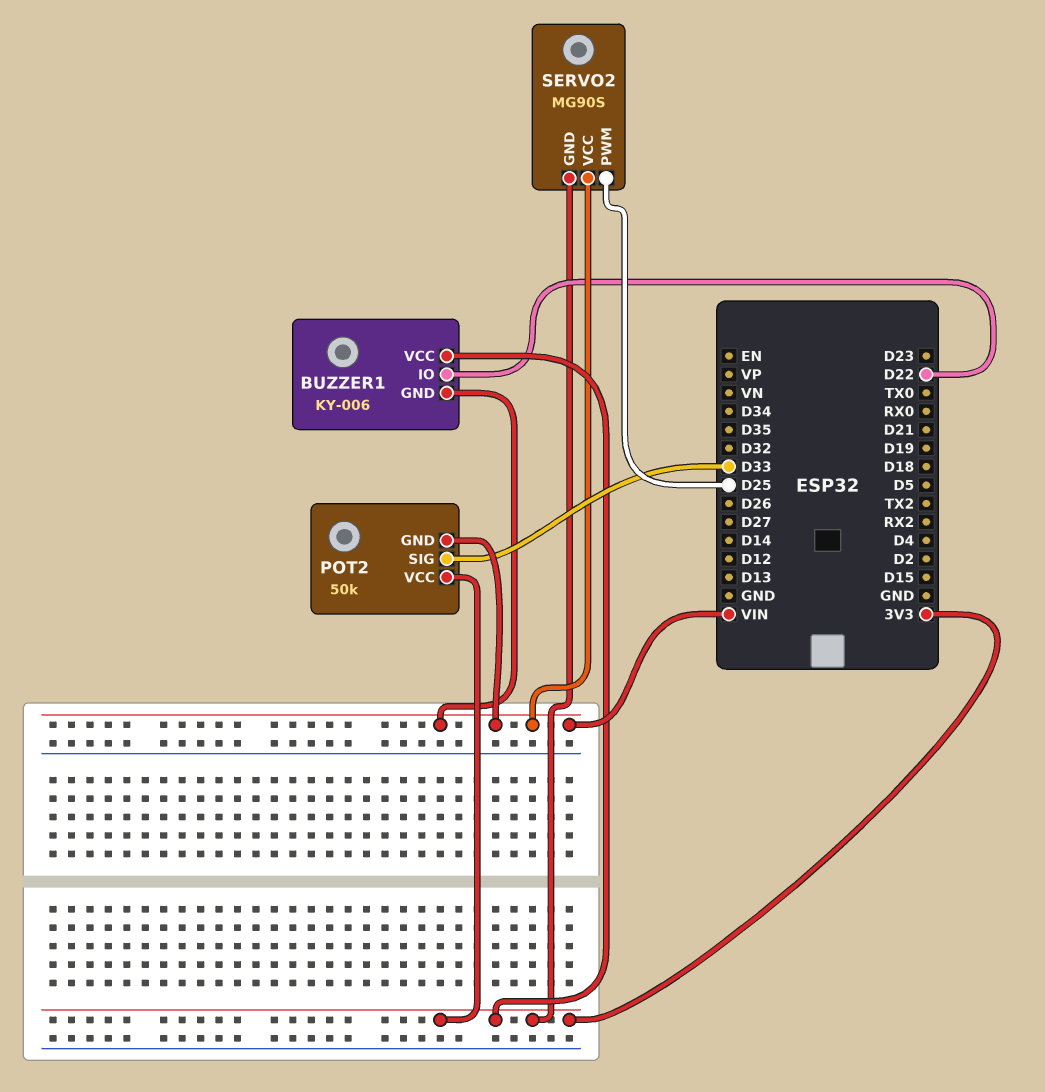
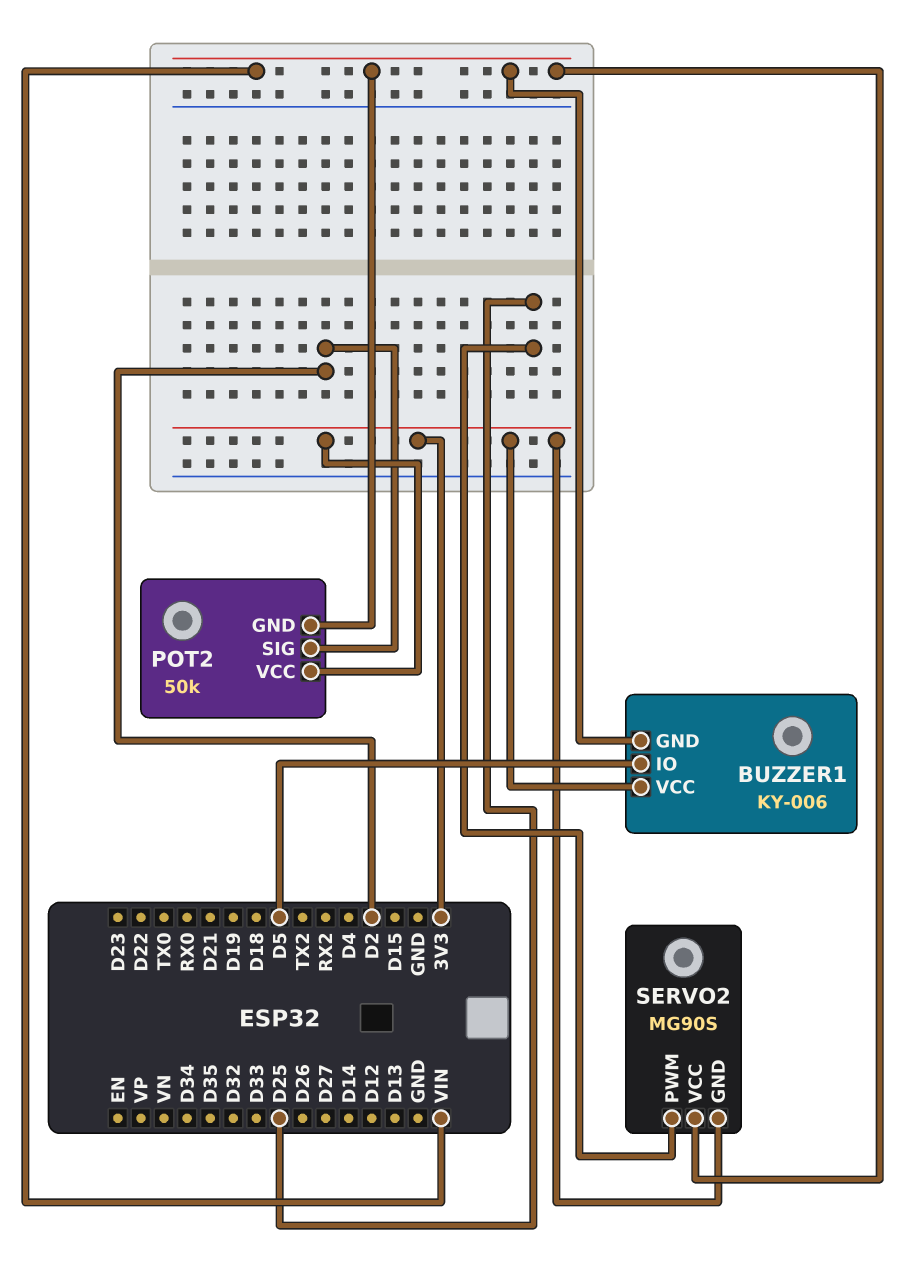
BUZZER1 pin IO: D22 -> D5
POT2 pin SIG: D33 -> D2

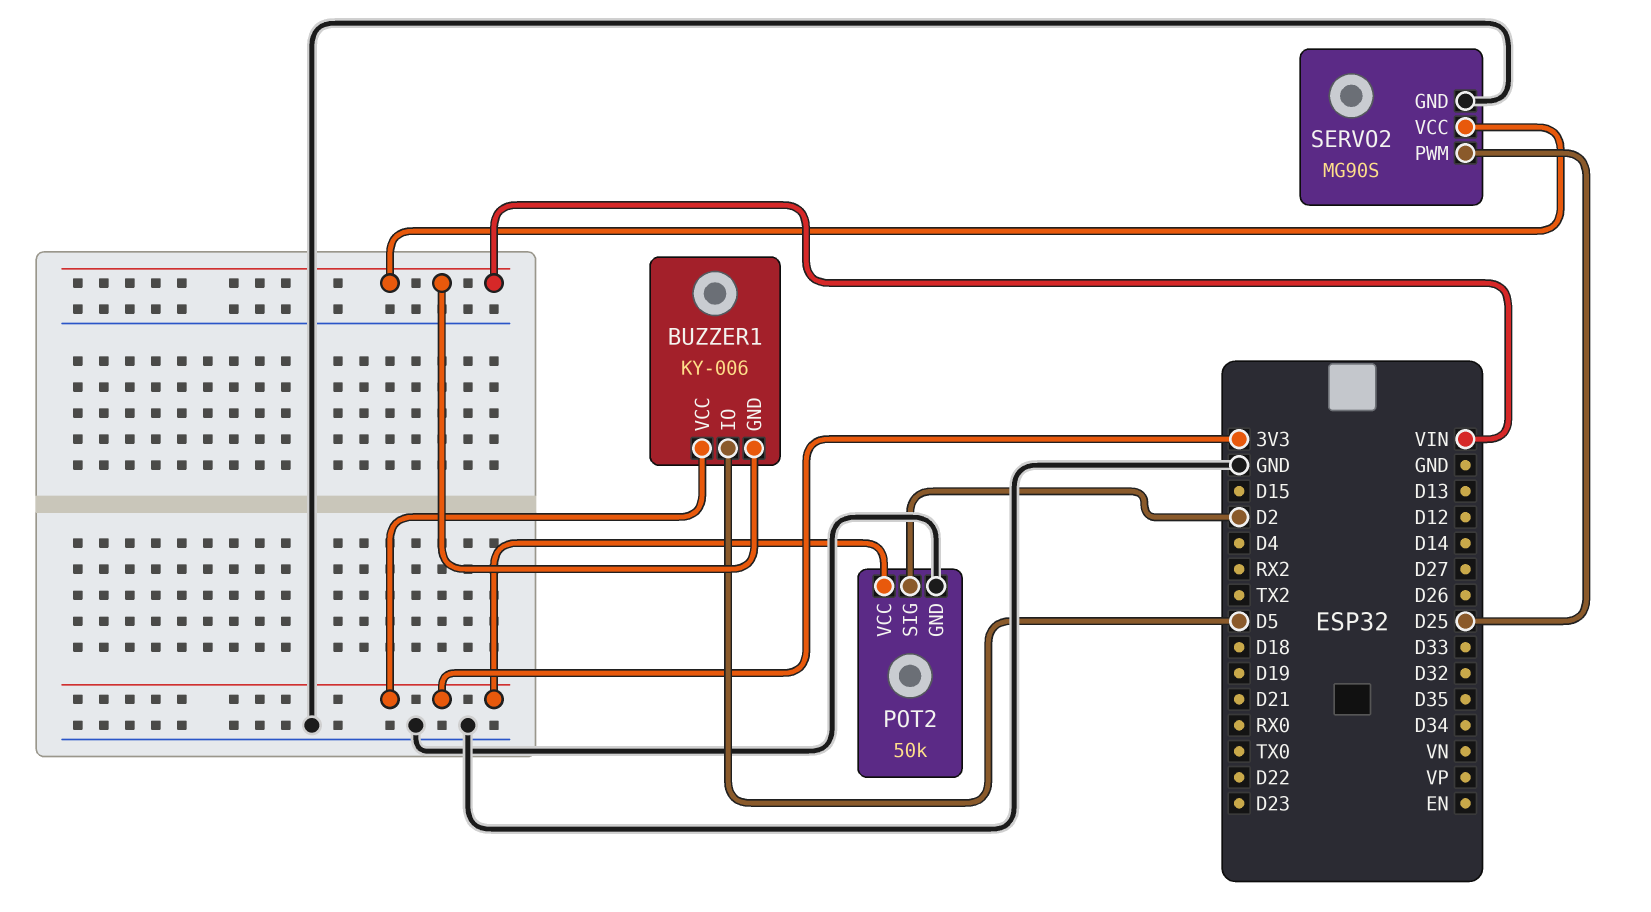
POT2 pin GND: VIN -> GND
SERVO2 pin GND: 3V3 -> GND

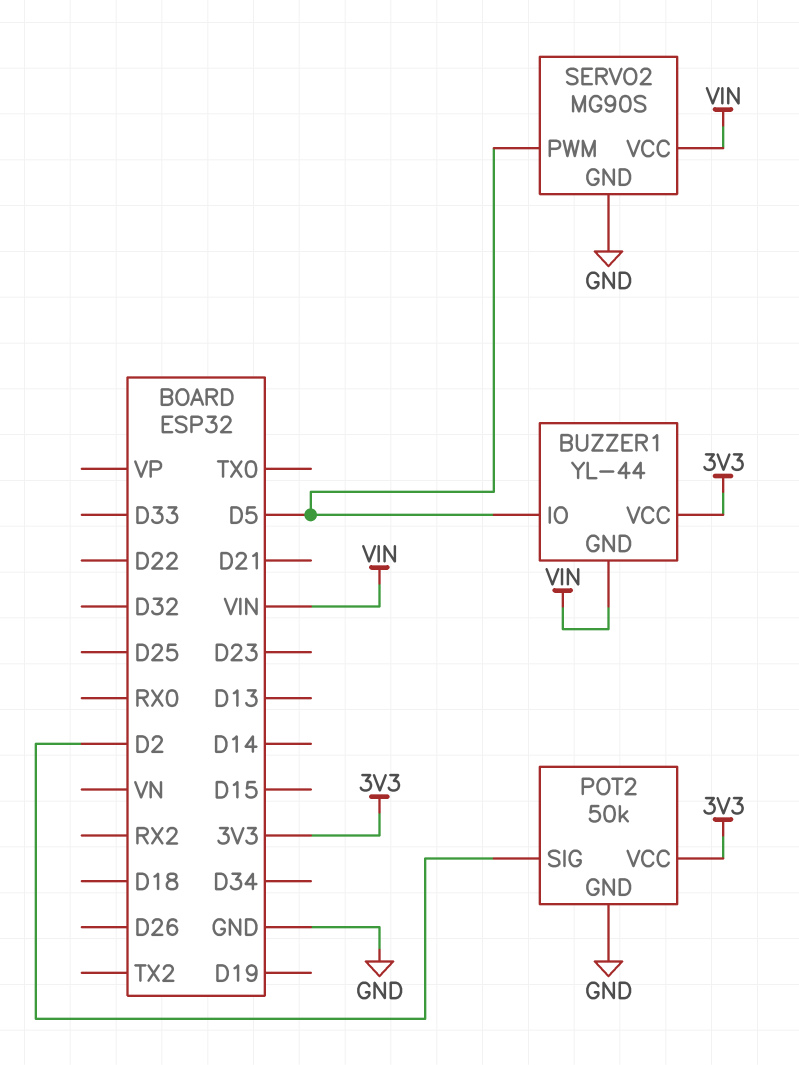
BUZZER1: KY-006 -> YL-44
SERVO2 pin PWM: D25 -> D5

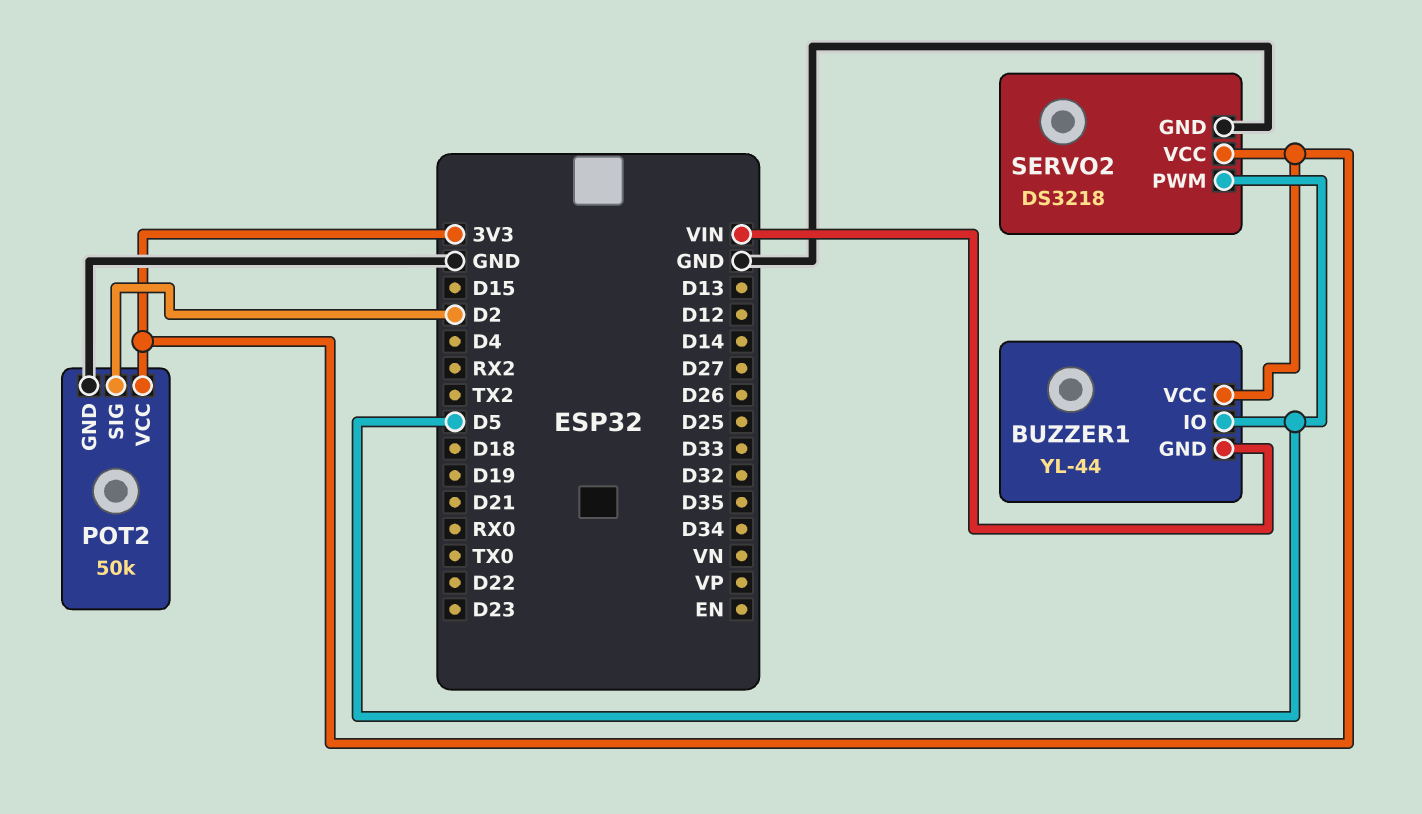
SERVO2: MG90S -> DS3218
SERVO2 pin VCC: VIN -> 3V3

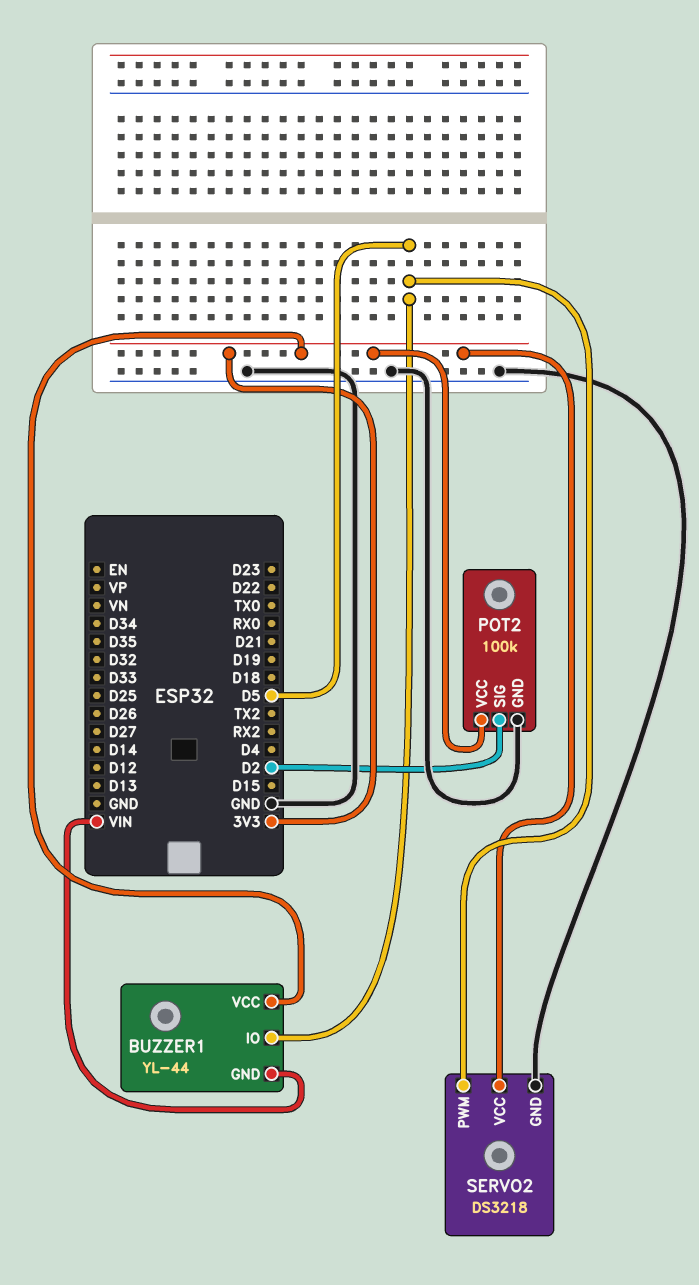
POT2: 50k -> 100k

